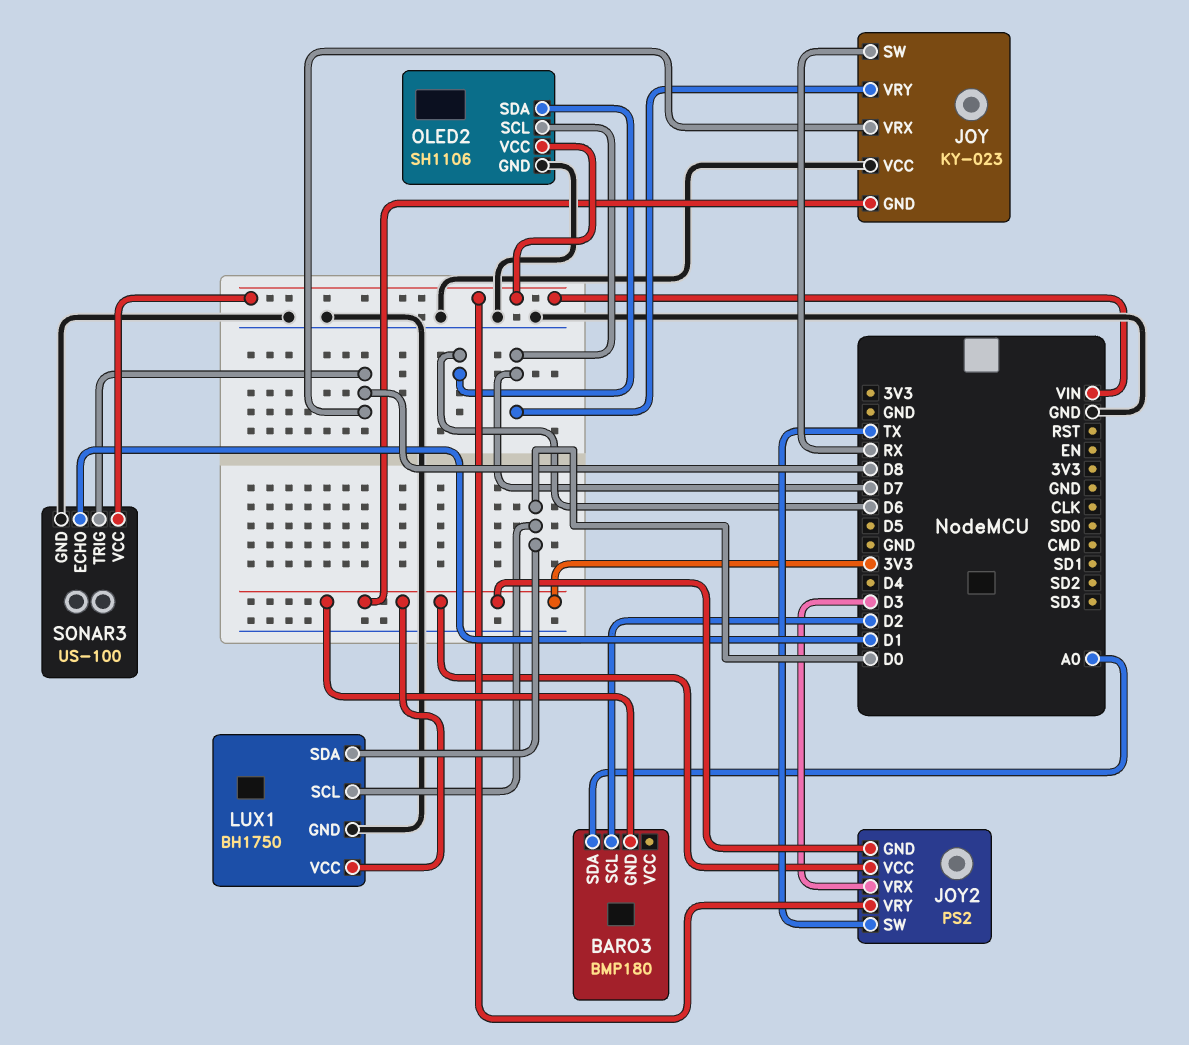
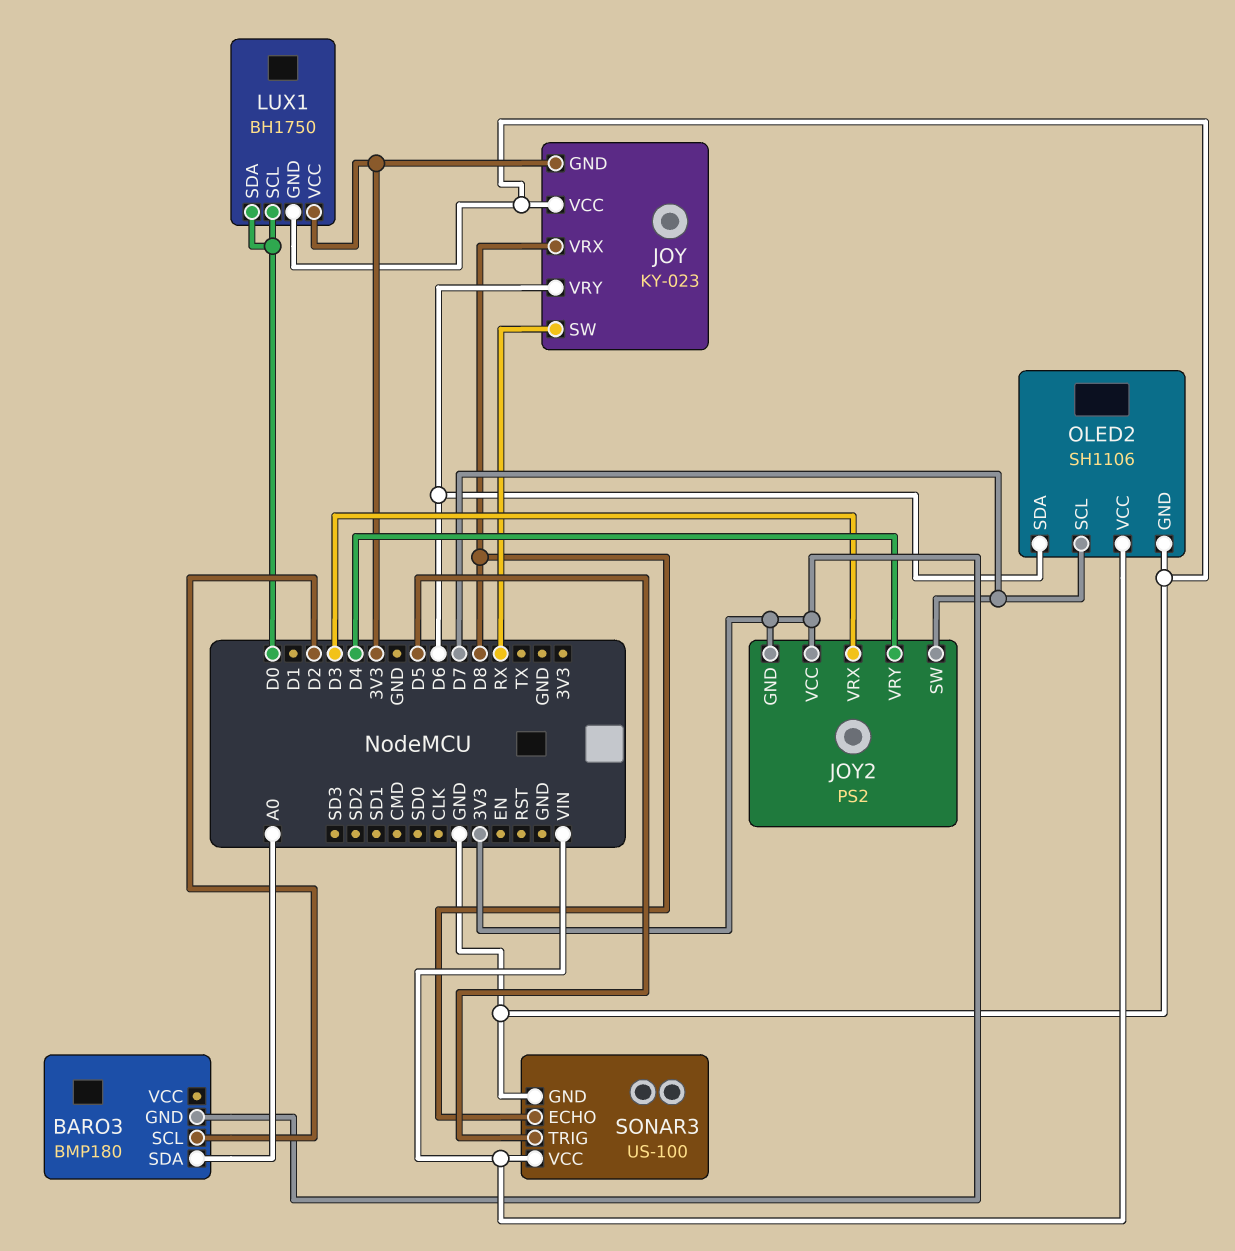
JOY pin VRY: D7 -> D6
JOY2 pin SW: TX -> D7
JOY2 pin VRY: VIN -> D4
SONAR3 pin ECHO: D1 -> D8
SONAR3 pin TRIG: D8 -> D5

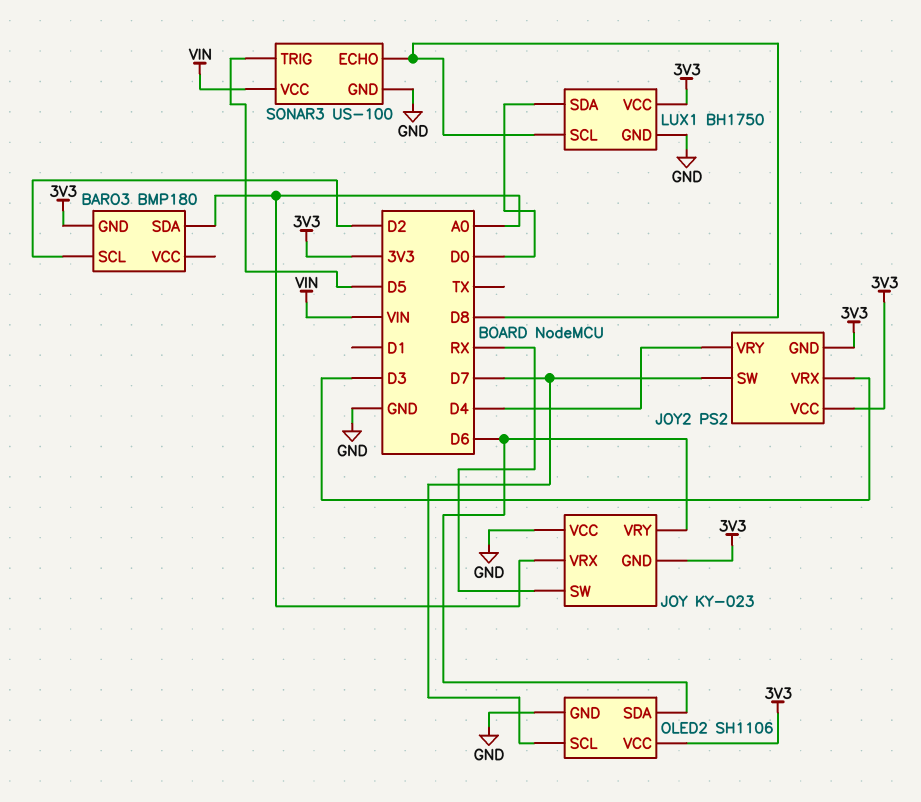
JOY pin VRX: D8 -> A0
LUX1 pin SCL: D0 -> D8
OLED2 pin VCC: VIN -> 3V3

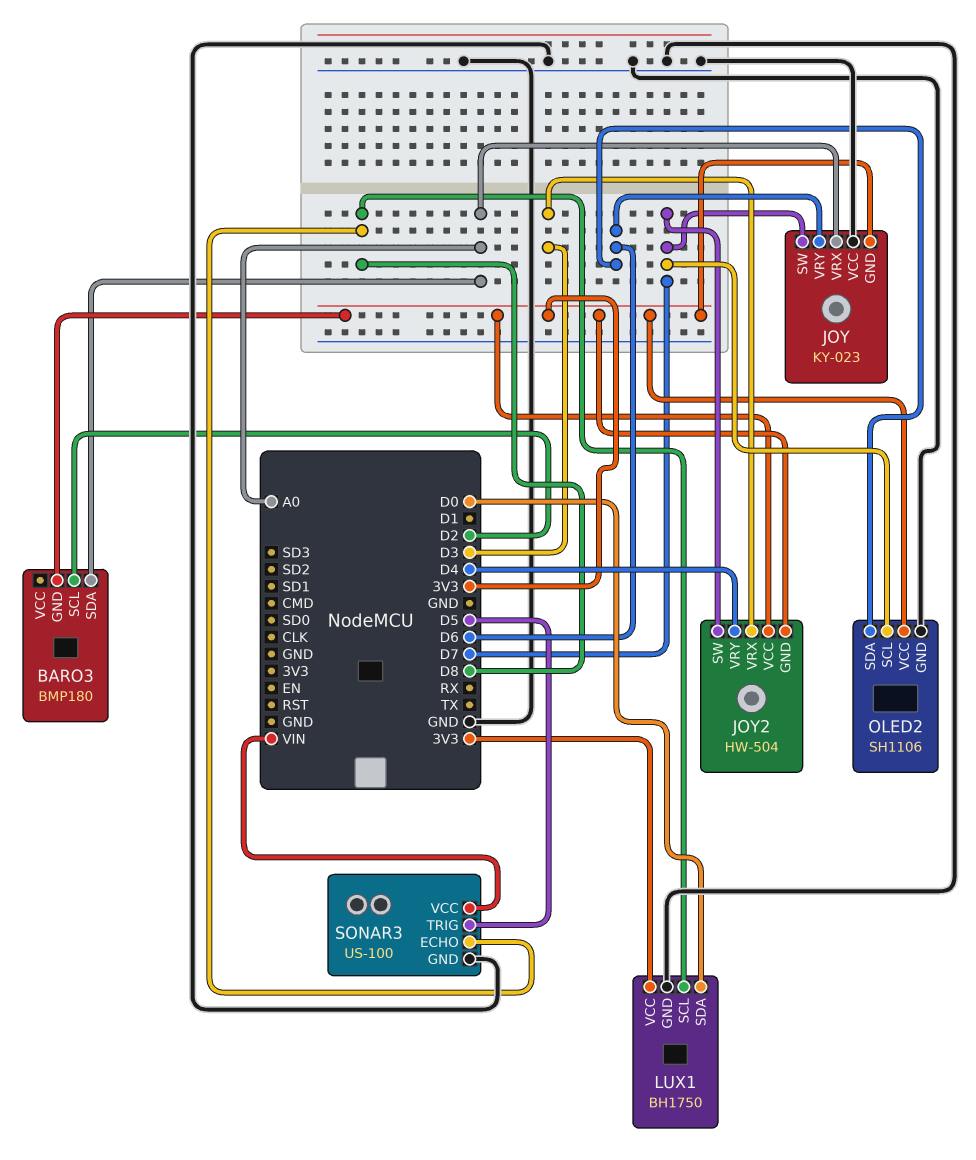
JOY pin SW: RX -> D7
JOY2: PS2 -> HW-504

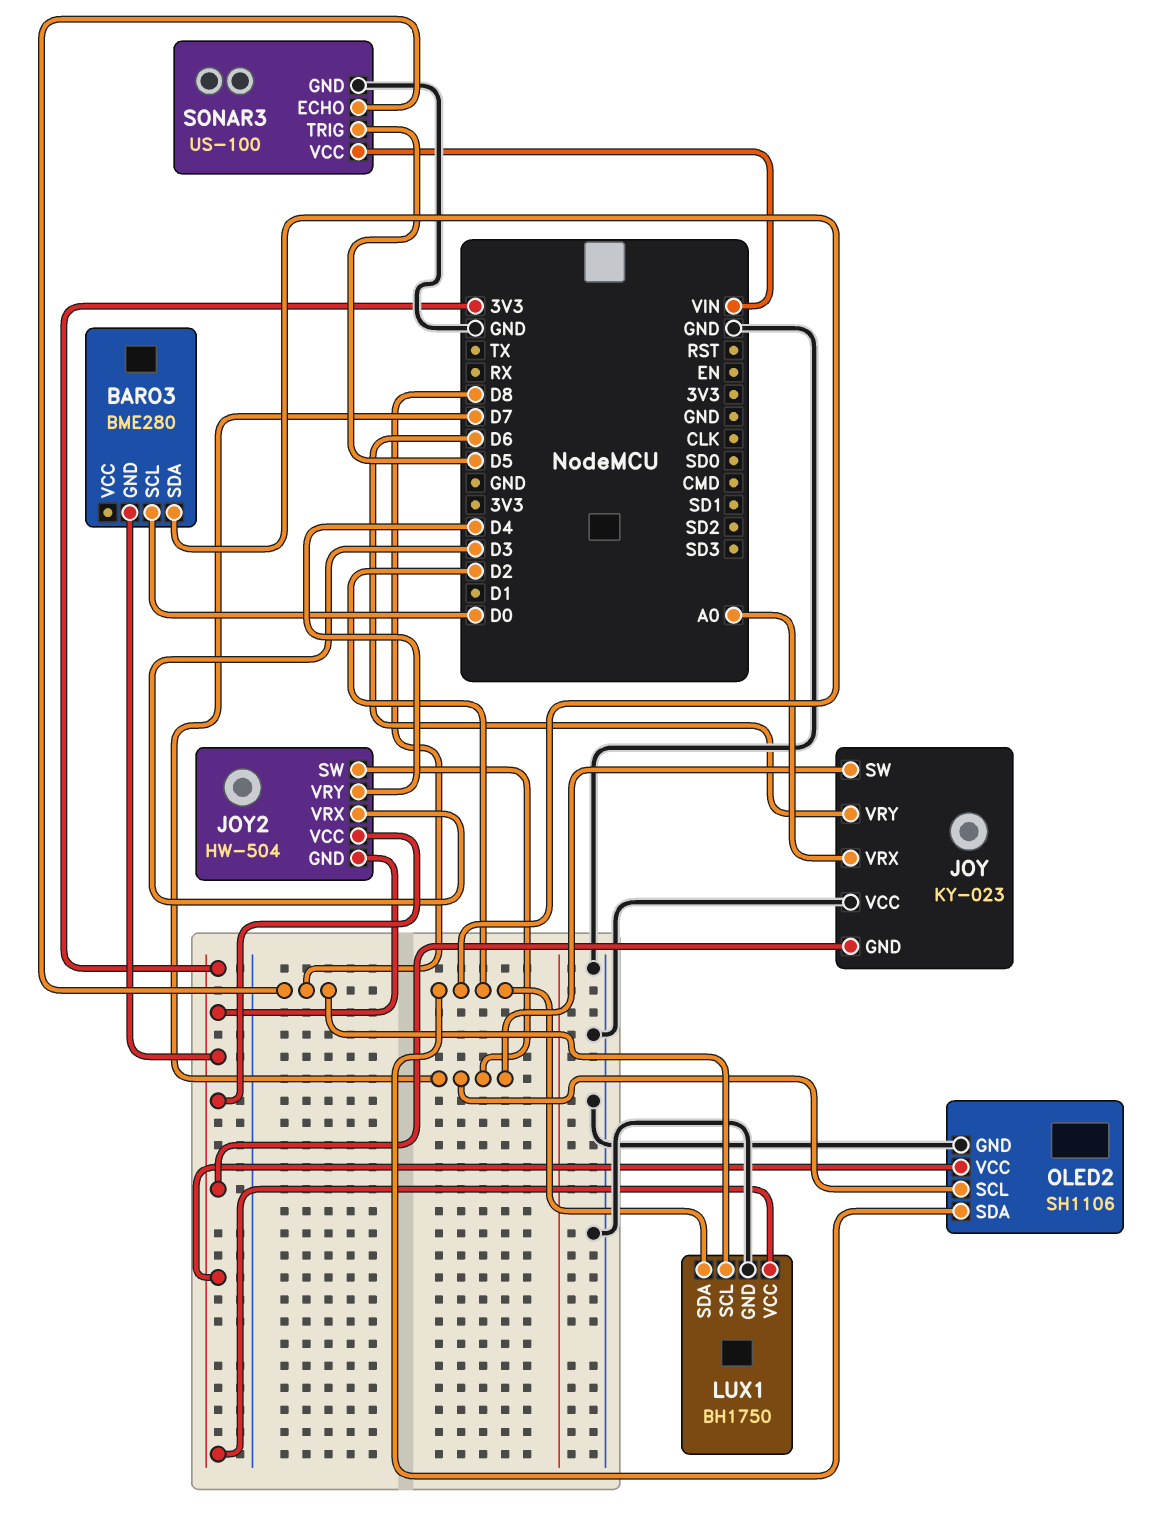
BARO3: BMP180 -> BME280
BARO3 pin SCL: D2 -> D0
BARO3 pin SDA: A0 -> D2
LUX1 pin SDA: D0 -> D2
OLED2 pin SDA: D6 -> D2

